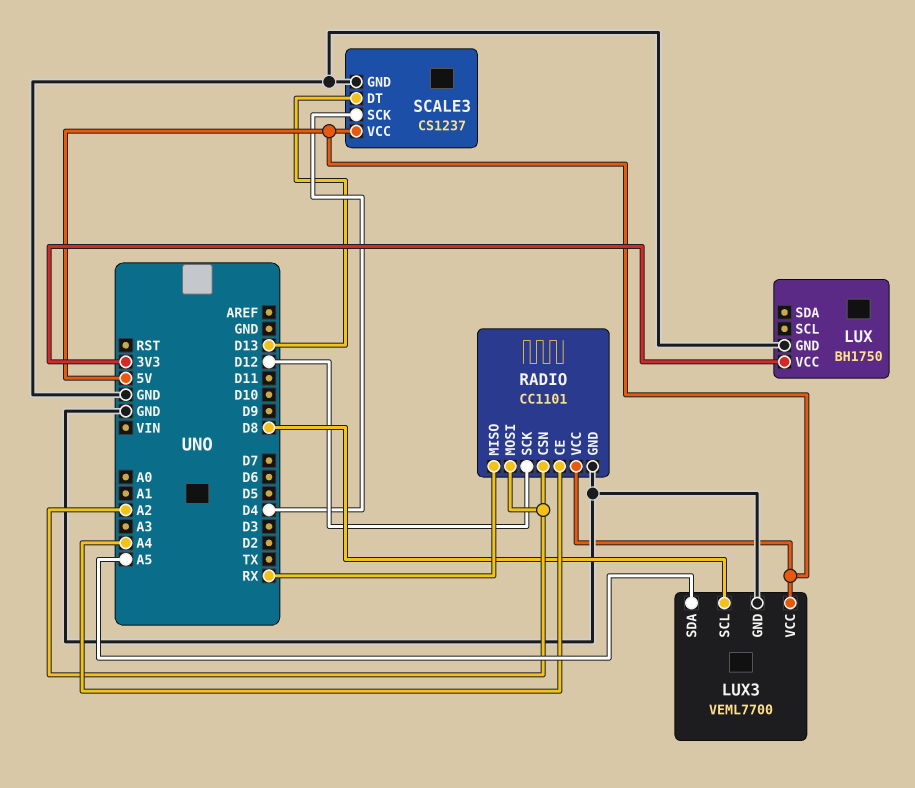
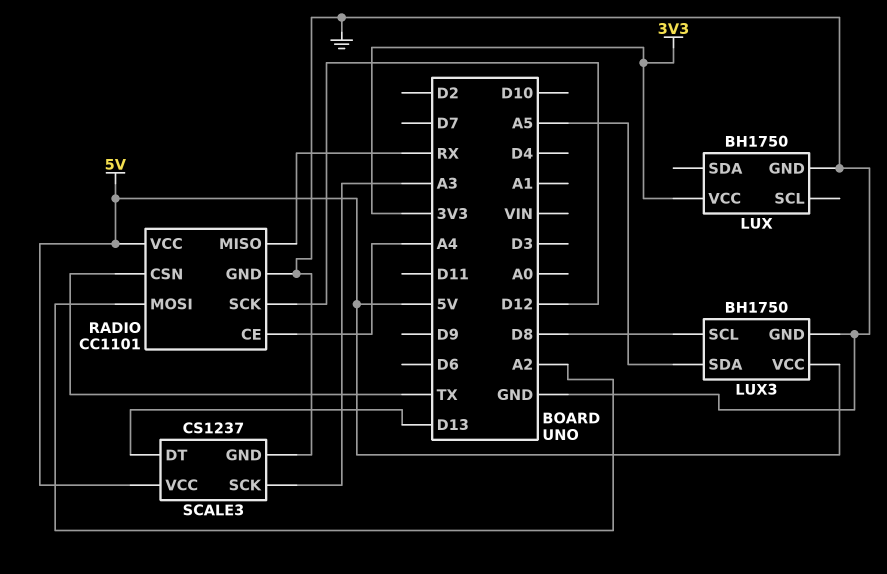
LUX3: VEML7700 -> BH1750
RADIO pin CSN: A2 -> TX
SCALE3 pin SCK: D4 -> A3

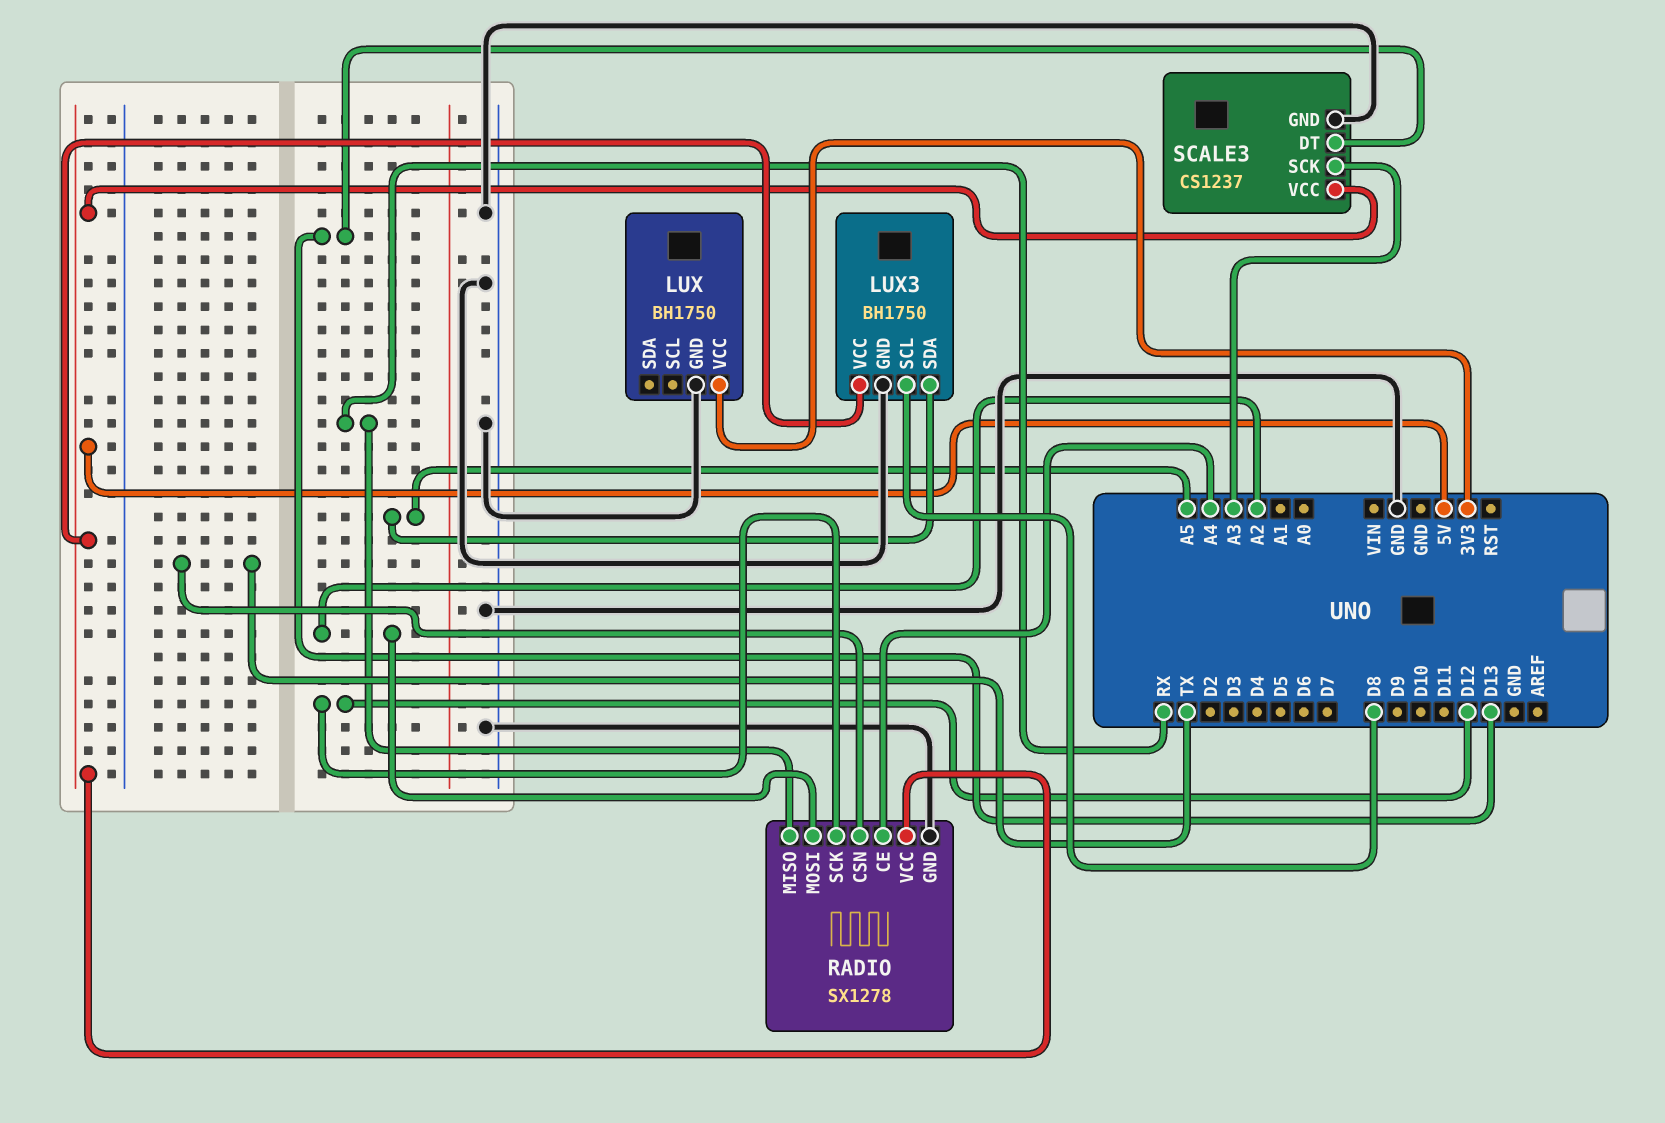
RADIO: CC1101 -> SX1278

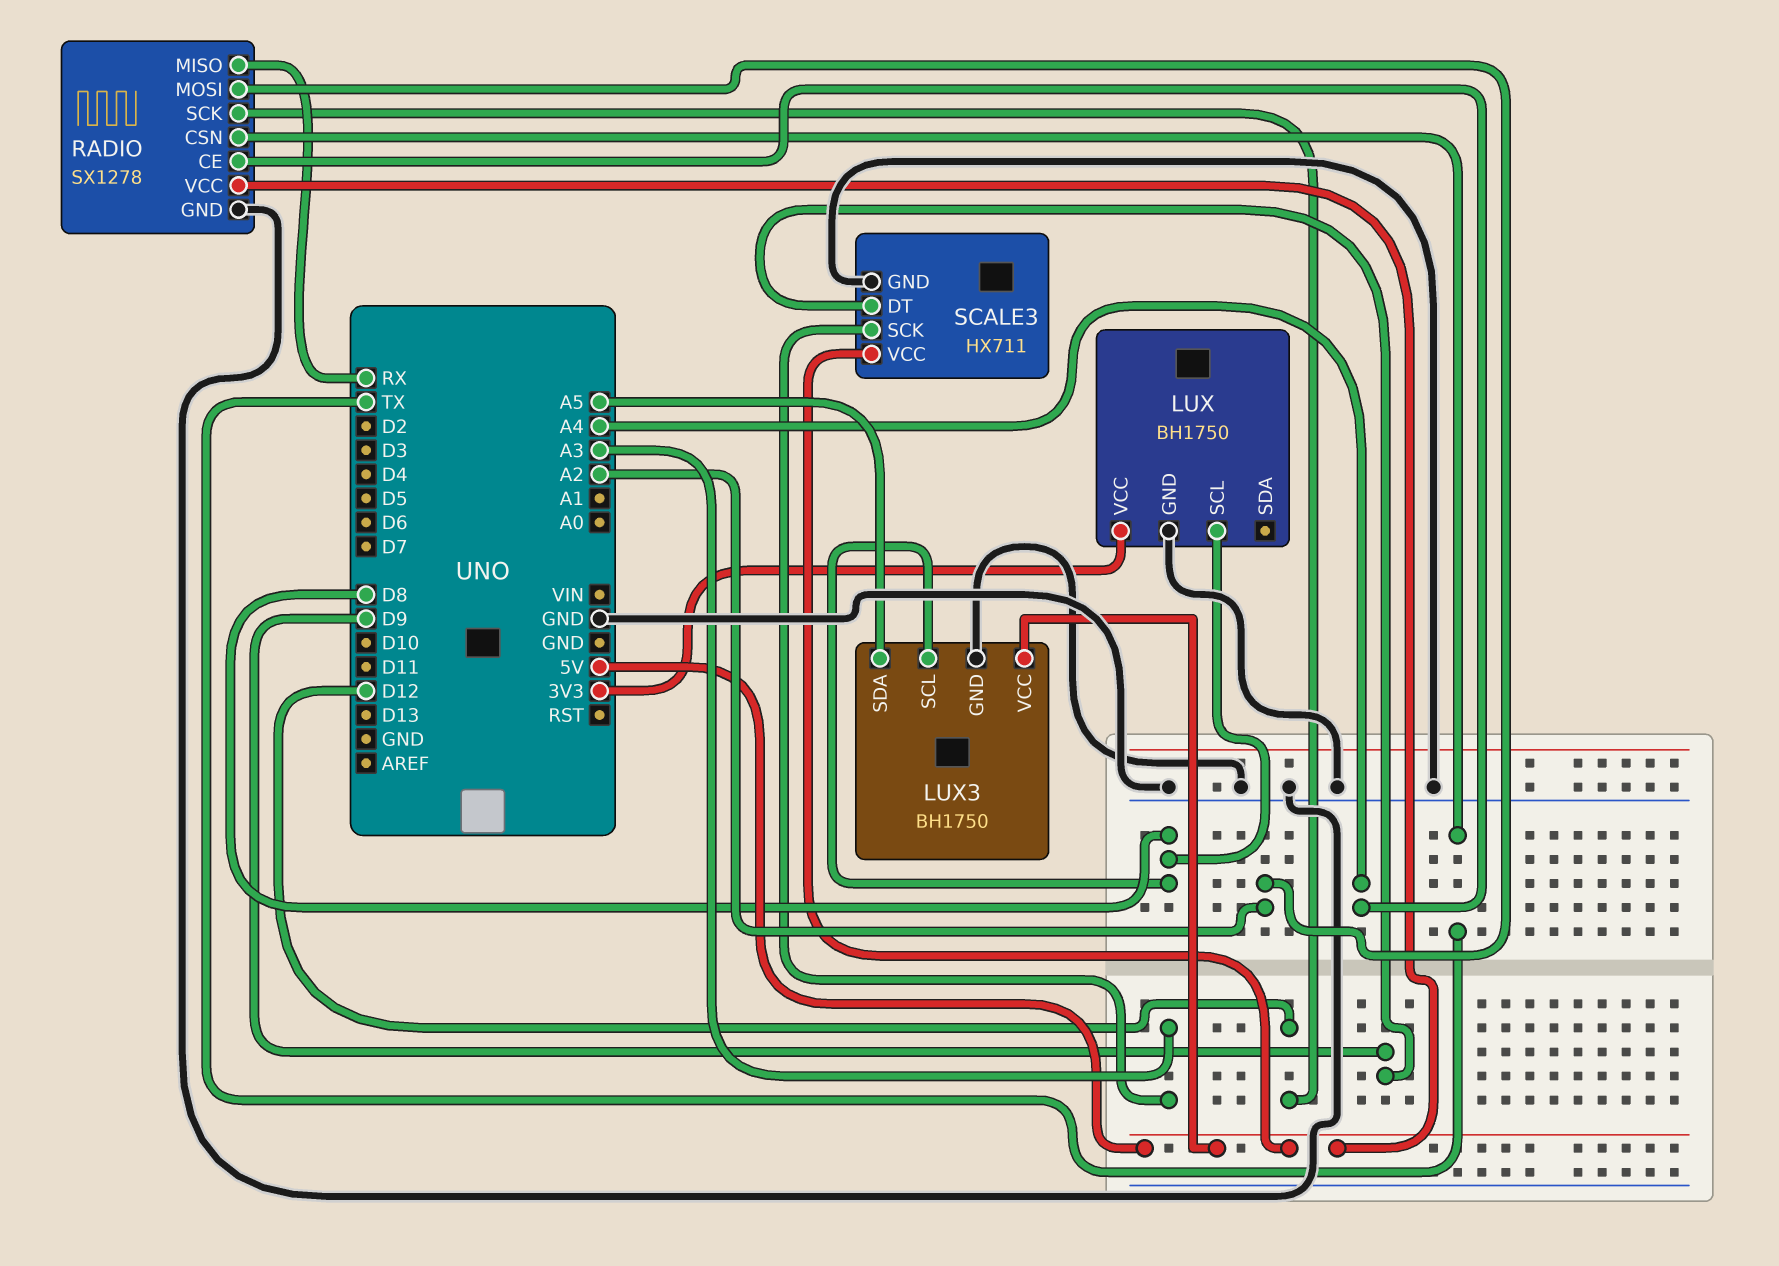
LUX pin SCL: none -> D8
SCALE3: CS1237 -> HX711
SCALE3 pin DT: D13 -> D9

